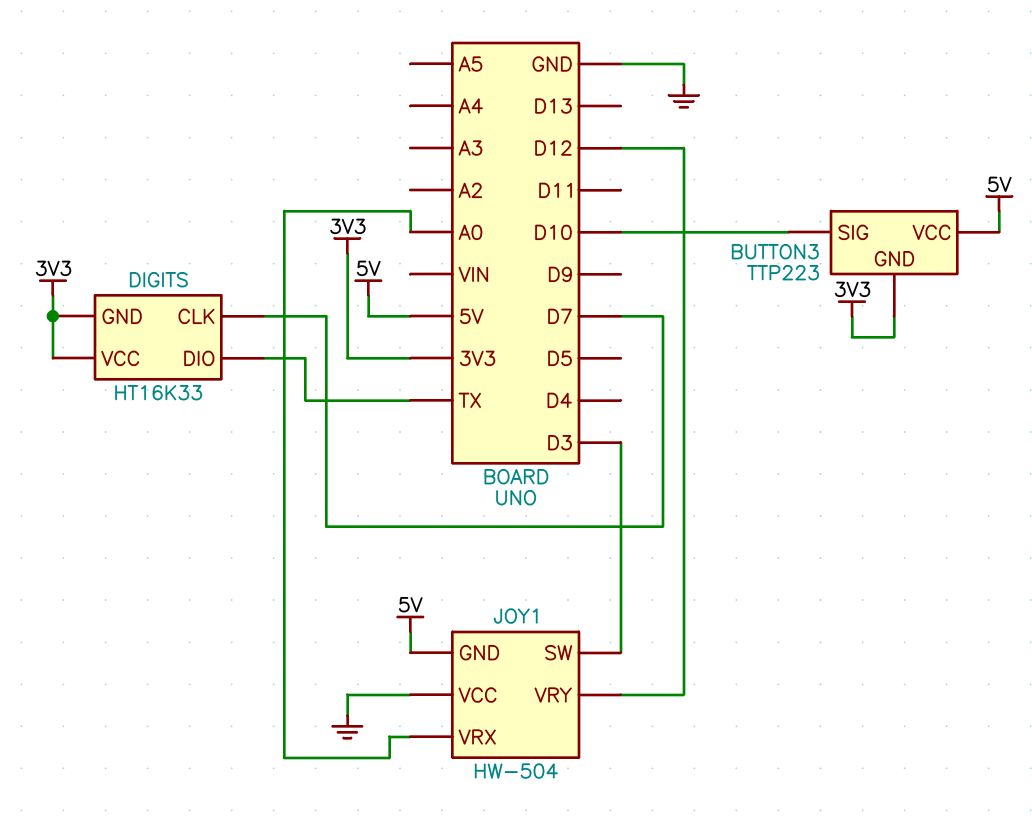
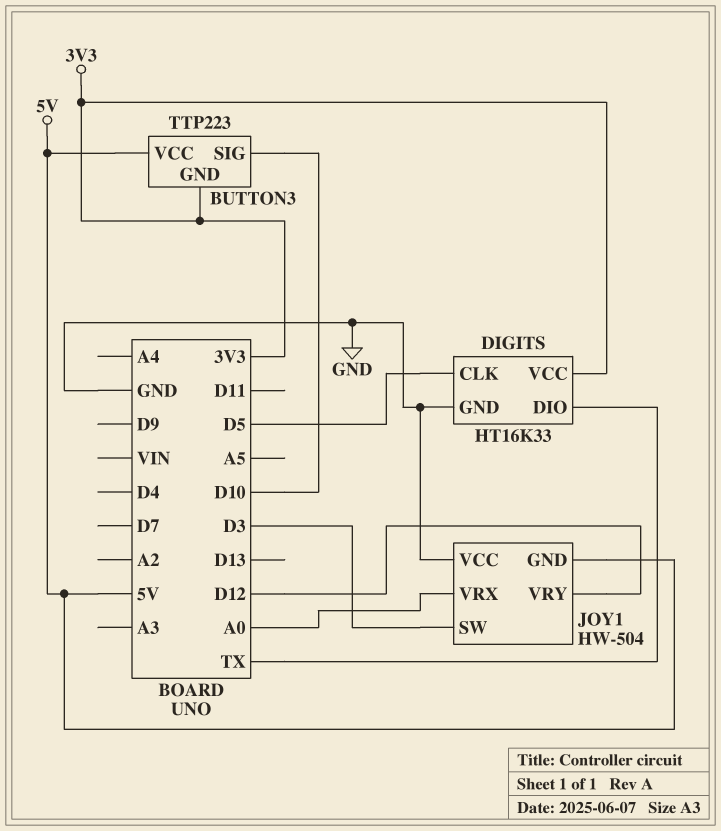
DIGITS pin CLK: D7 -> D5
DIGITS pin GND: 3V3 -> GND

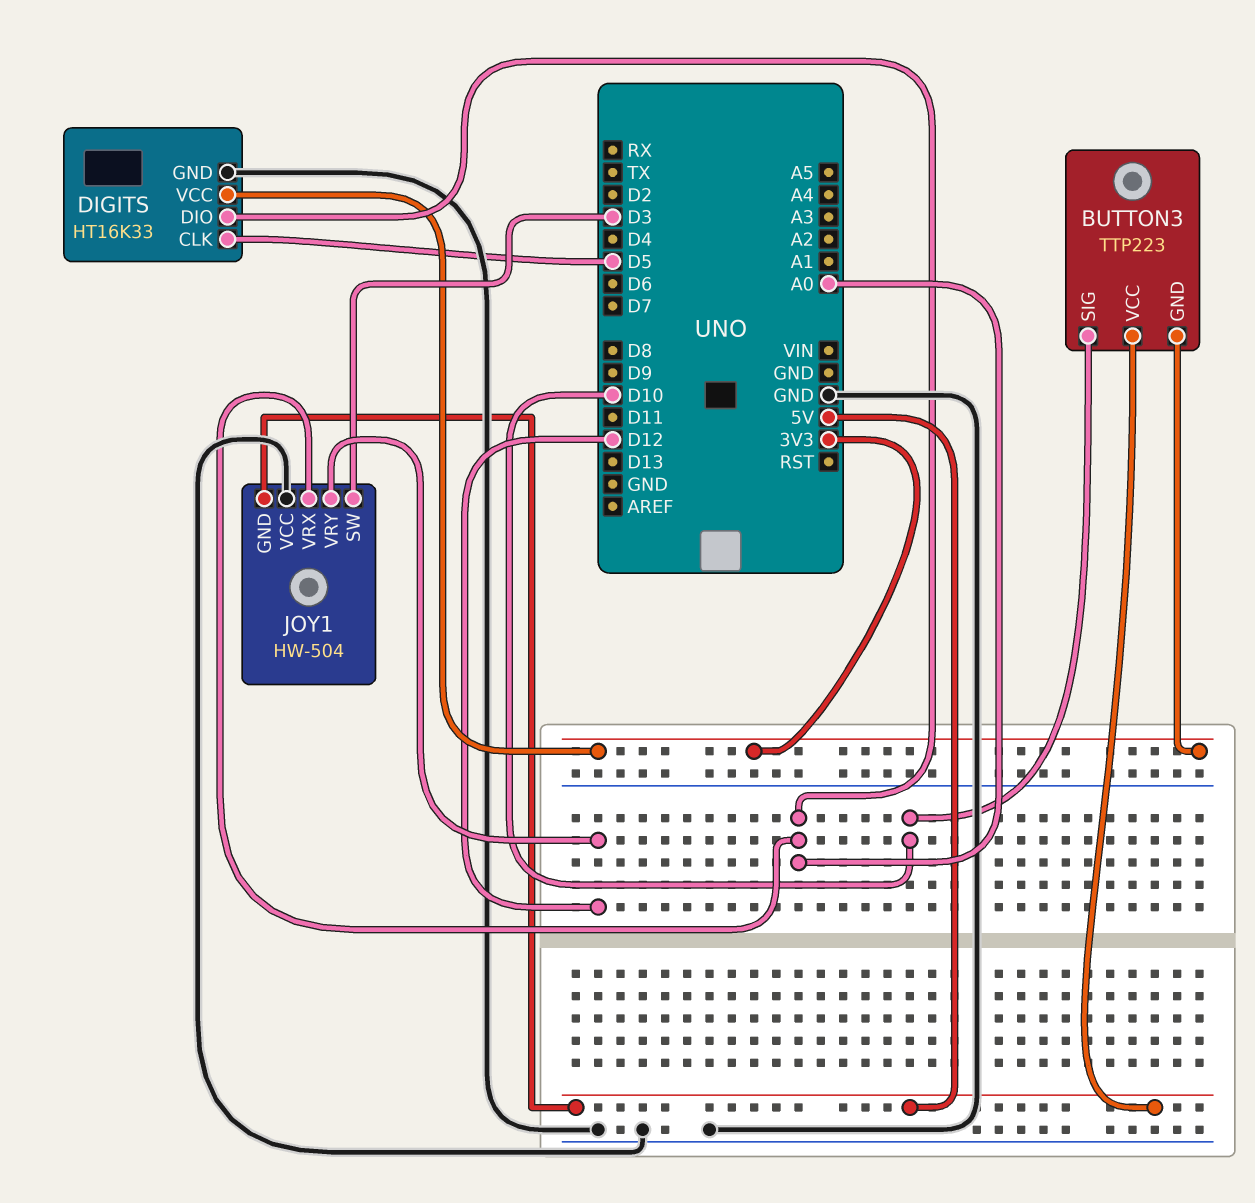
DIGITS pin DIO: TX -> A0

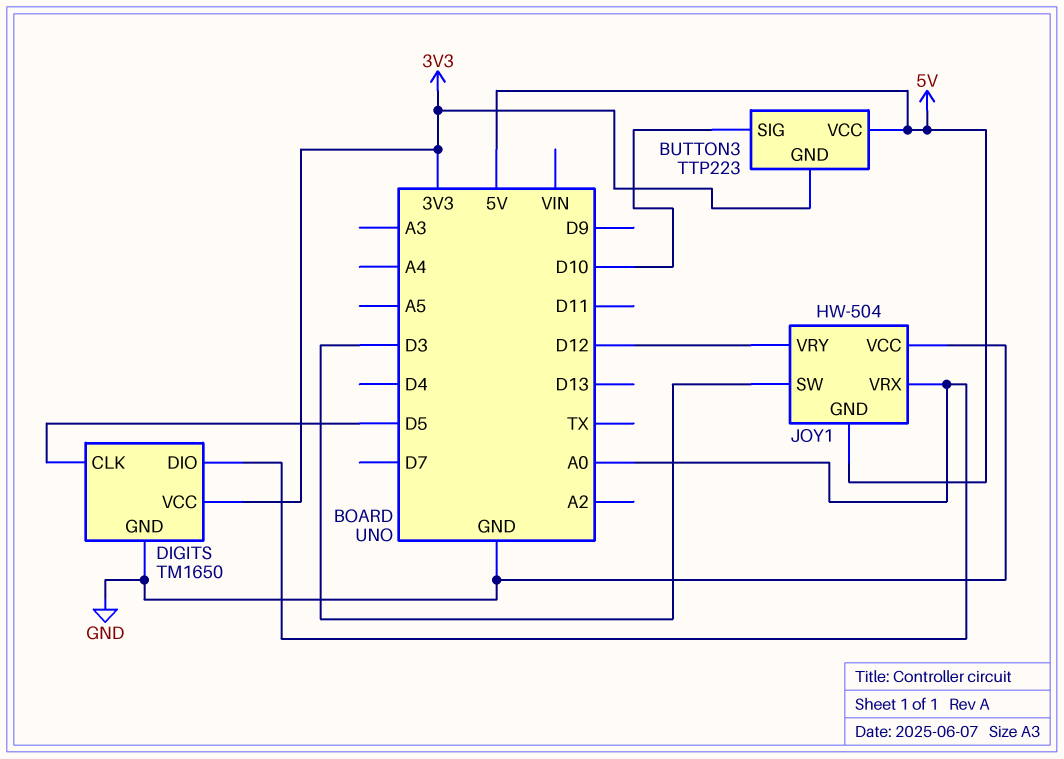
DIGITS: HT16K33 -> TM1650

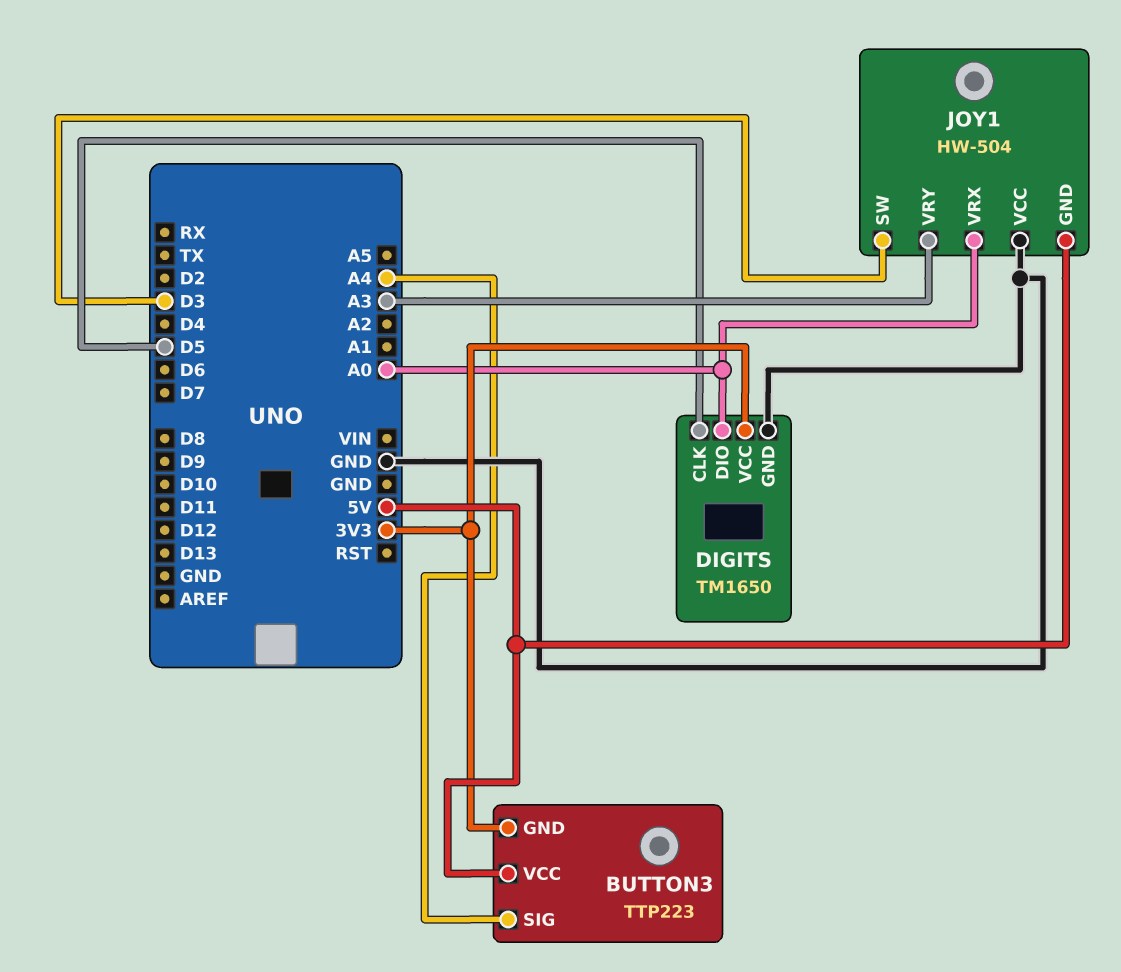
BUTTON3 pin SIG: D10 -> A4
JOY1 pin VRY: D12 -> A3

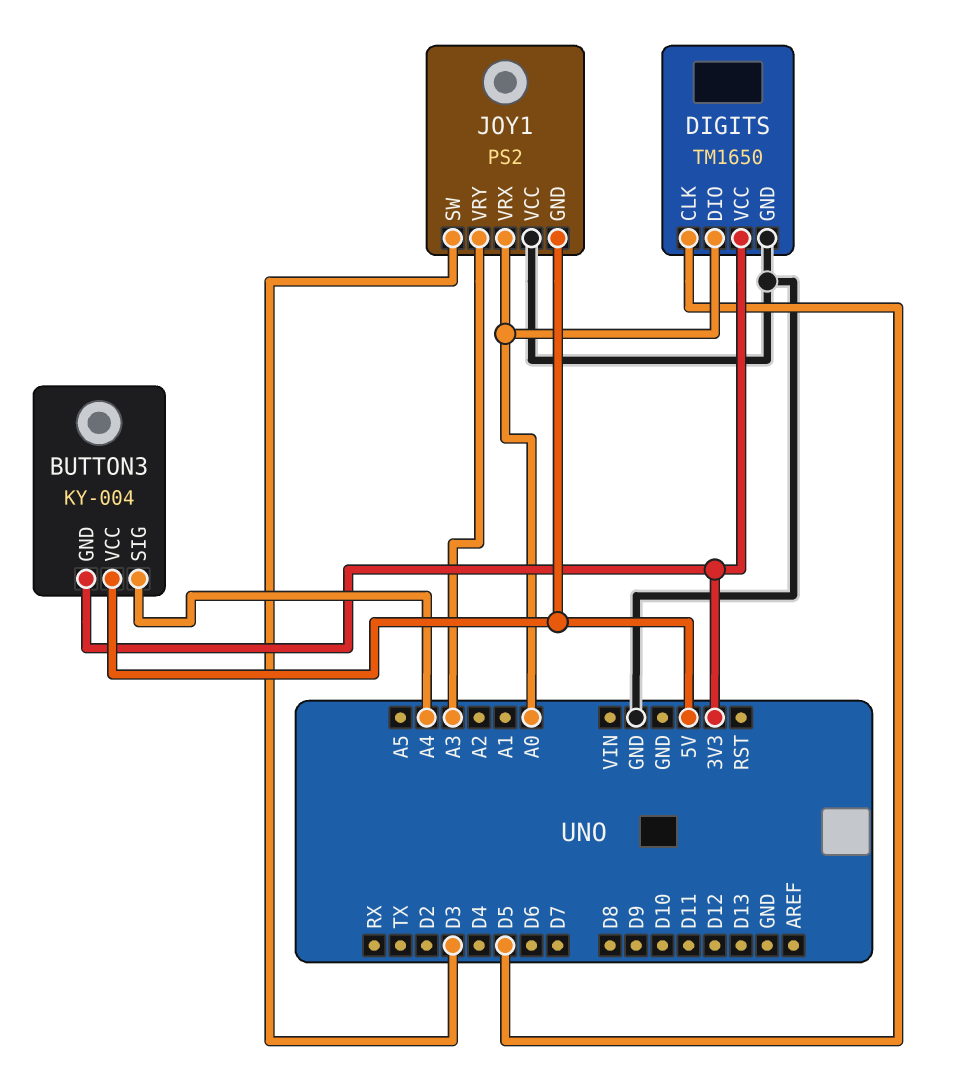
BUTTON3: TTP223 -> KY-004
JOY1: HW-504 -> PS2

